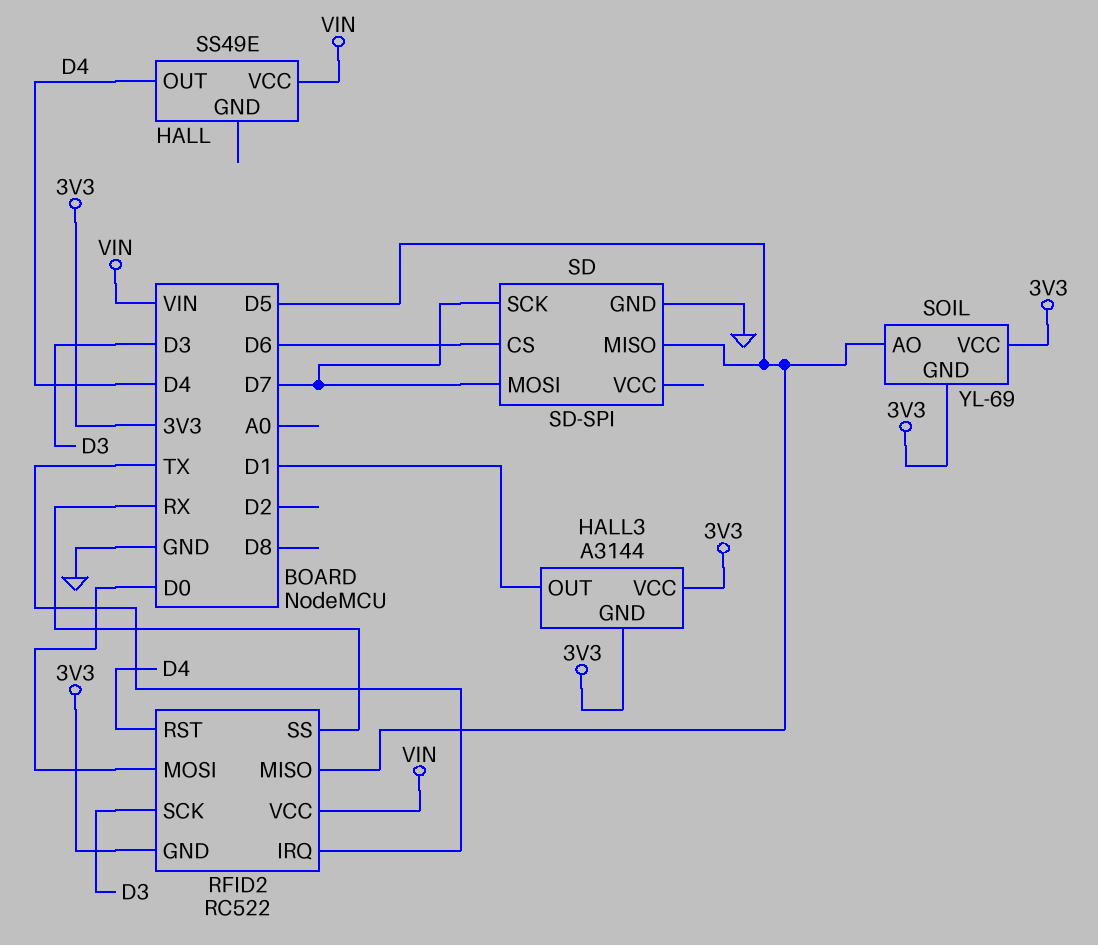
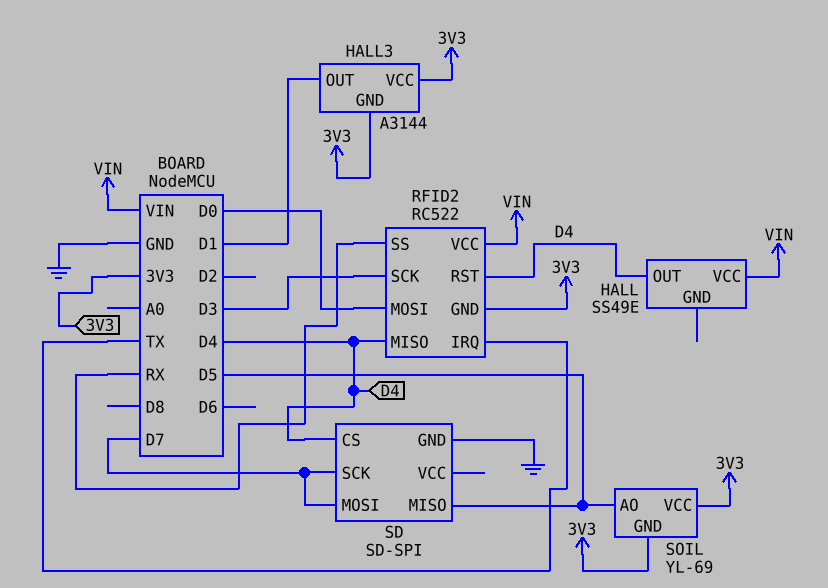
RFID2 pin MISO: D5 -> D4
SD pin CS: D6 -> D4

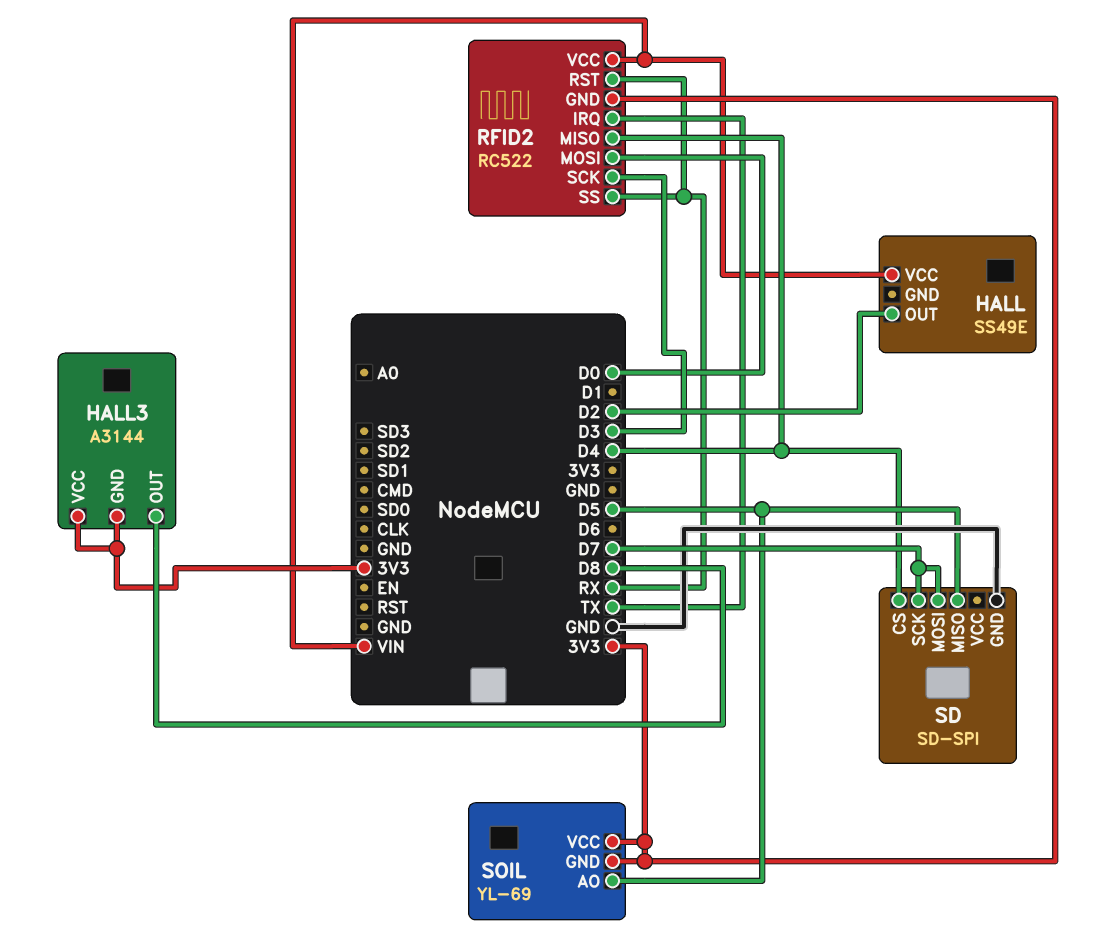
HALL pin OUT: D4 -> D2
HALL3 pin OUT: D1 -> D8
RFID2 pin RST: D4 -> RX

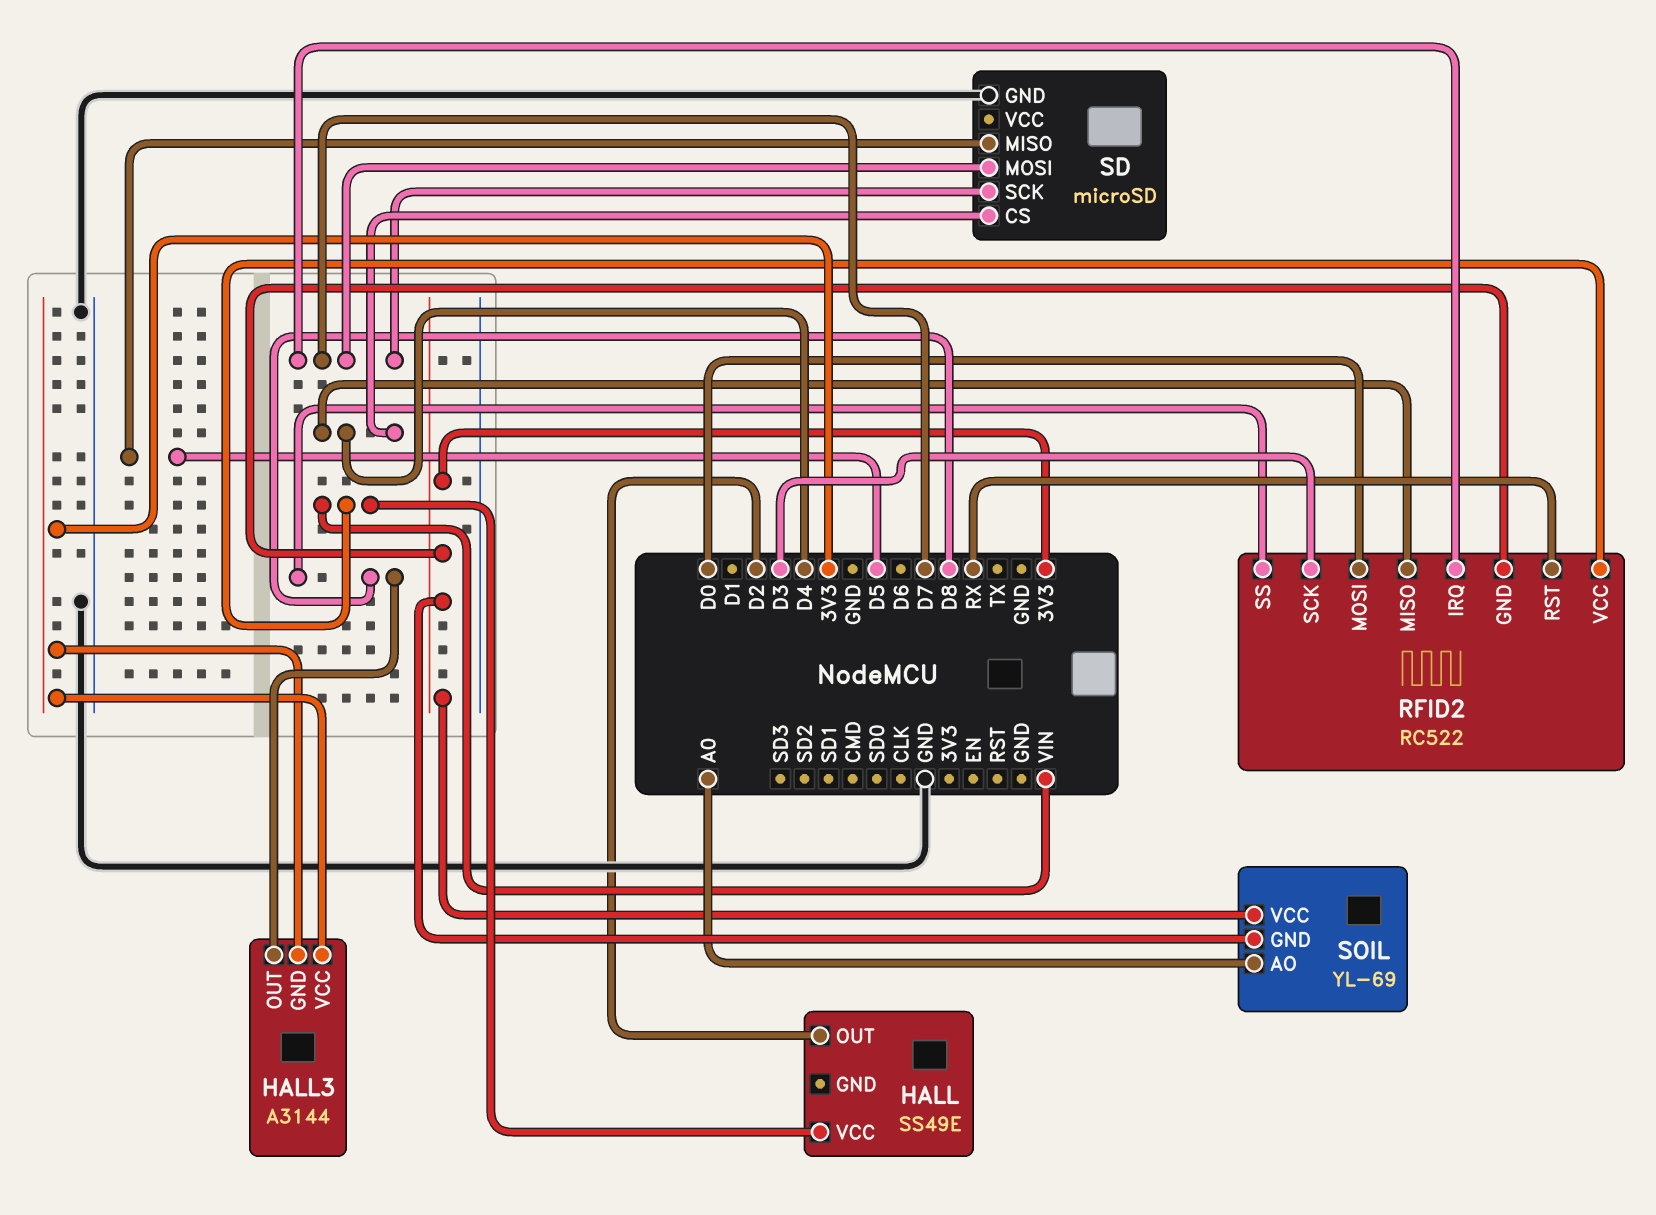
RFID2 pin IRQ: TX -> D7
RFID2 pin SS: RX -> D8
SD: SD-SPI -> microSD
SOIL pin AO: D5 -> A0

